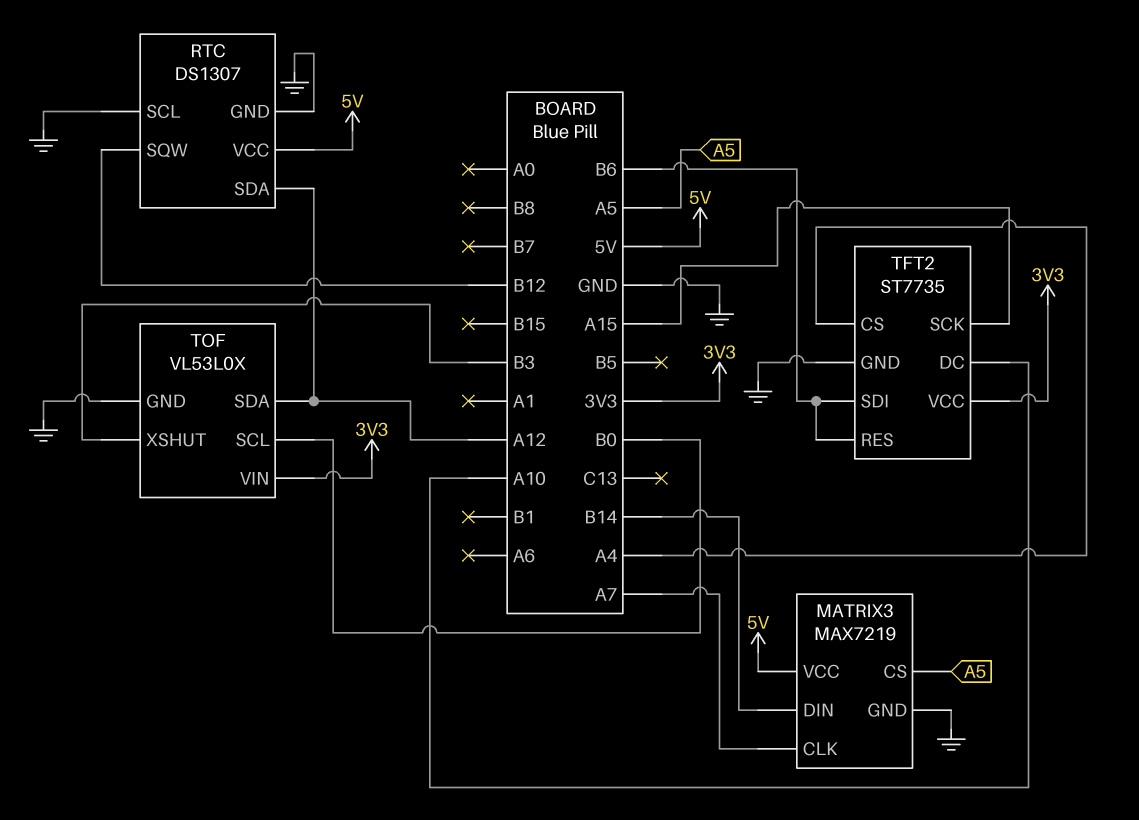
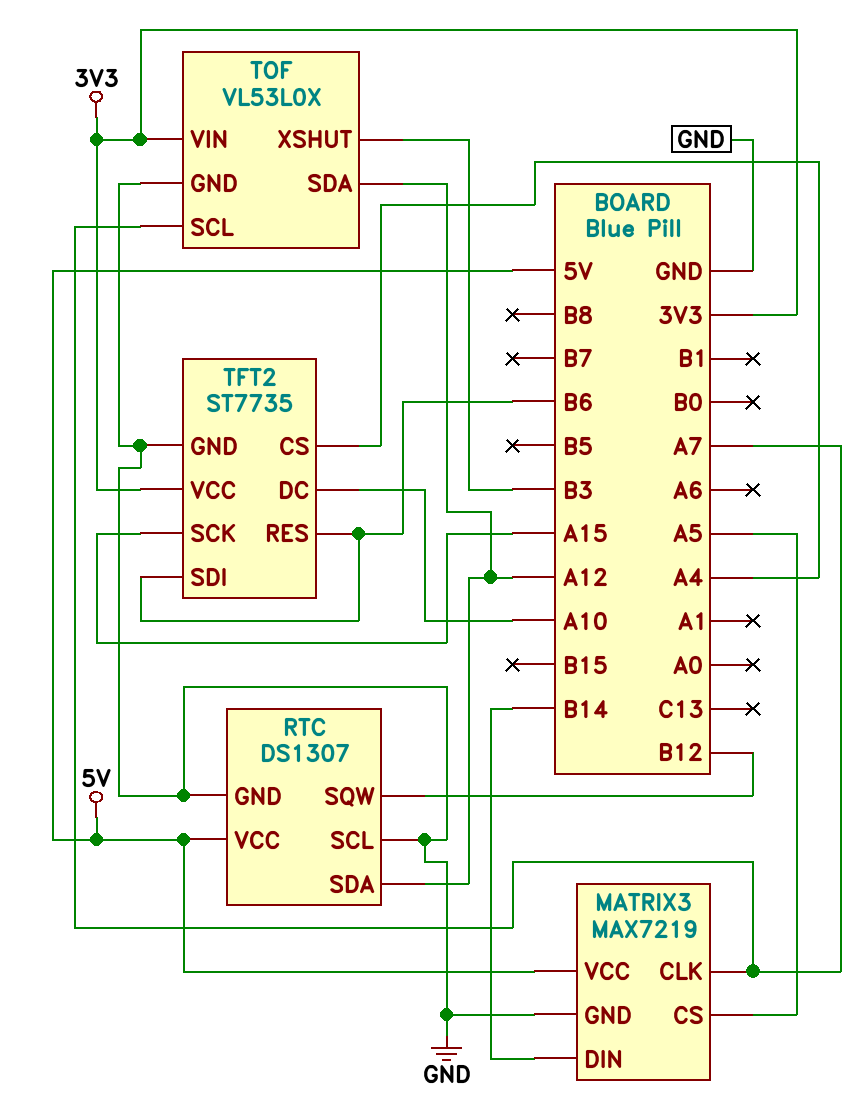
TOF pin SCL: B0 -> A7

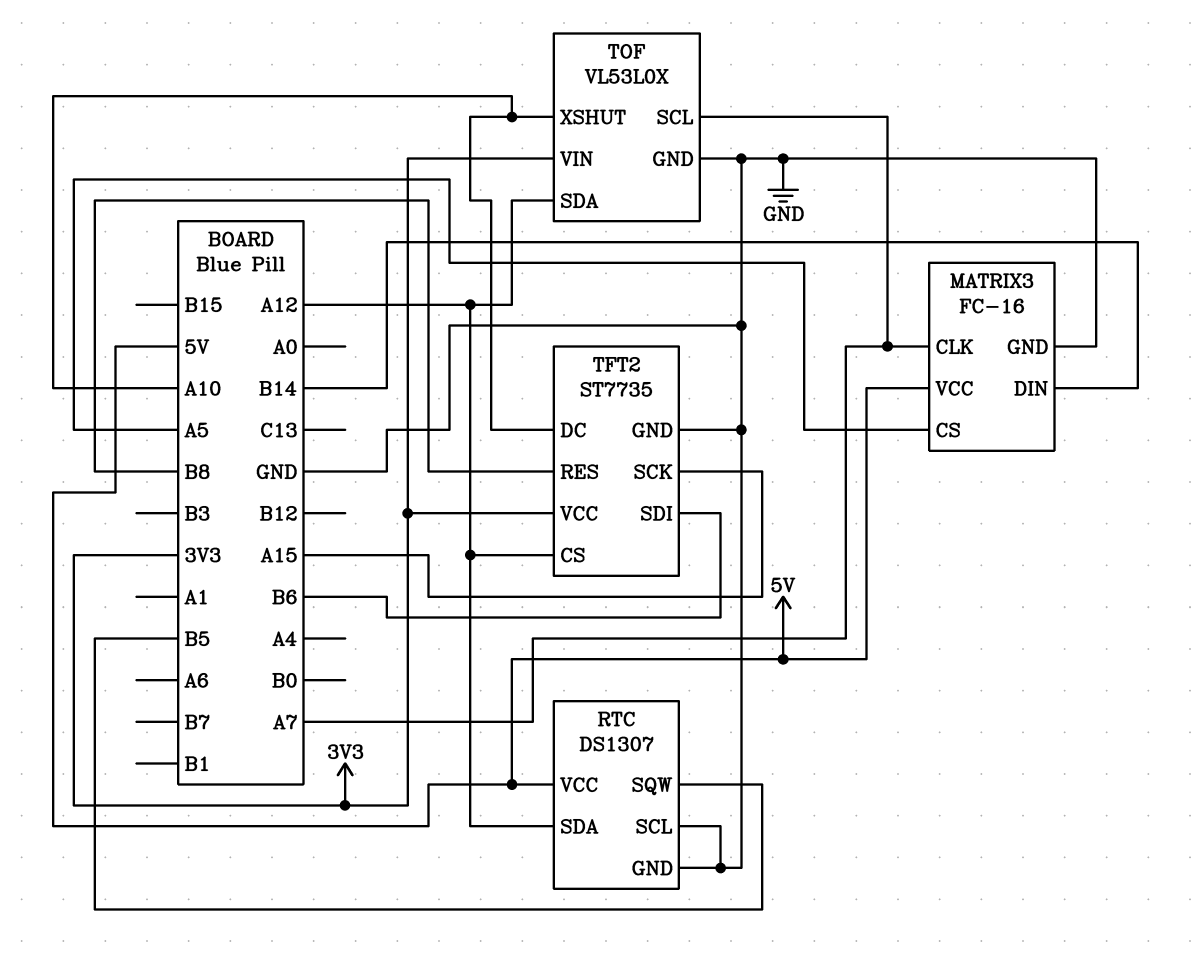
MATRIX3: MAX7219 -> FC-16
RTC pin SQW: B12 -> B5
TFT2 pin CS: A4 -> A12
TFT2 pin RES: B6 -> B8
TOF pin XSHUT: B3 -> A10

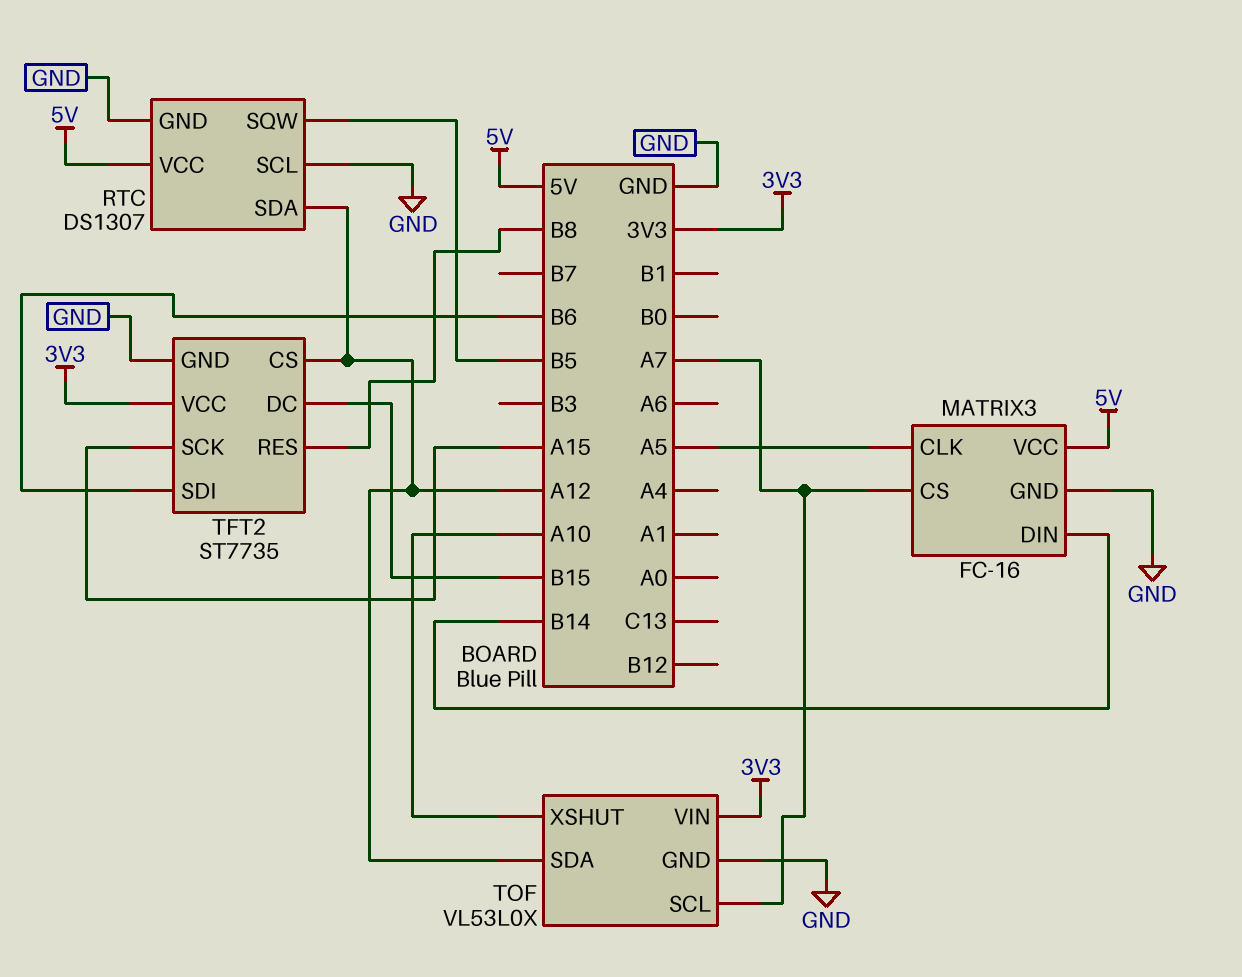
MATRIX3 pin CLK: A7 -> A5
MATRIX3 pin CS: A5 -> A7
TFT2 pin DC: A10 -> B15

